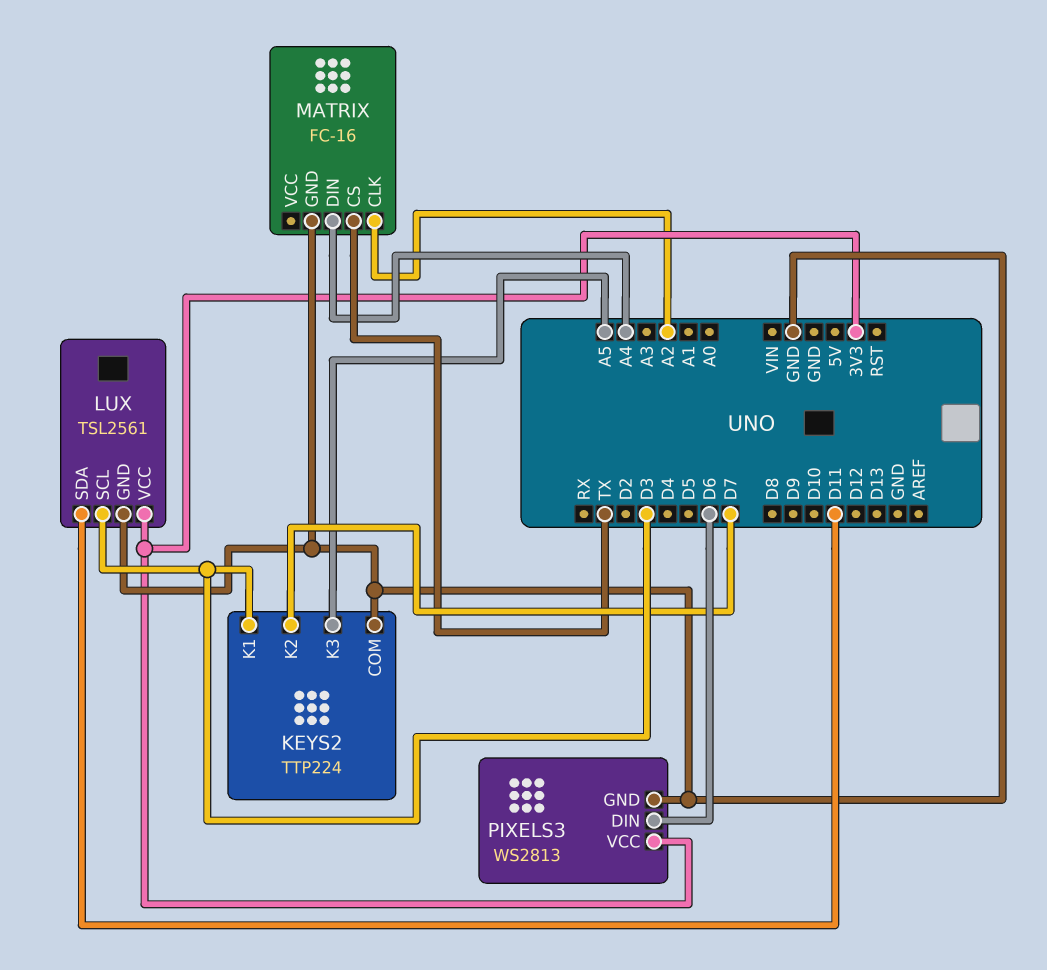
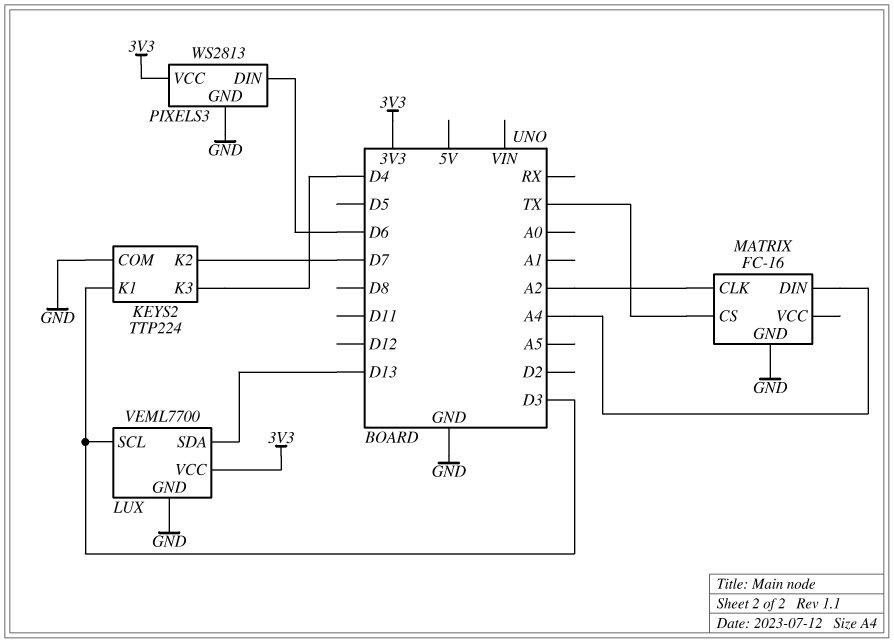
KEYS2 pin K3: A5 -> D4
LUX: TSL2561 -> VEML7700
LUX pin SDA: D11 -> D13

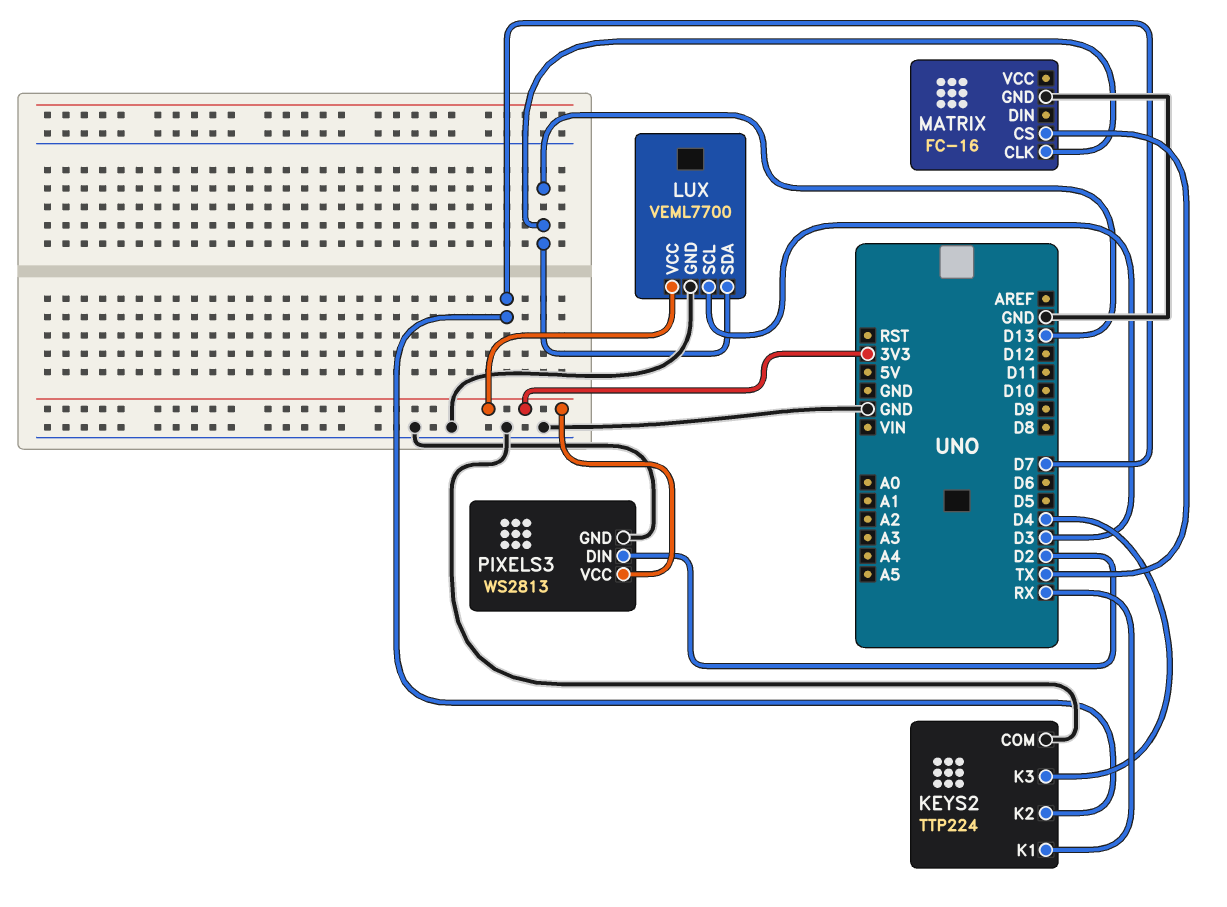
KEYS2 pin K1: D3 -> RX
MATRIX pin CLK: A2 -> D13
MATRIX pin DIN: A4 -> none
PIXELS3 pin DIN: D6 -> D2

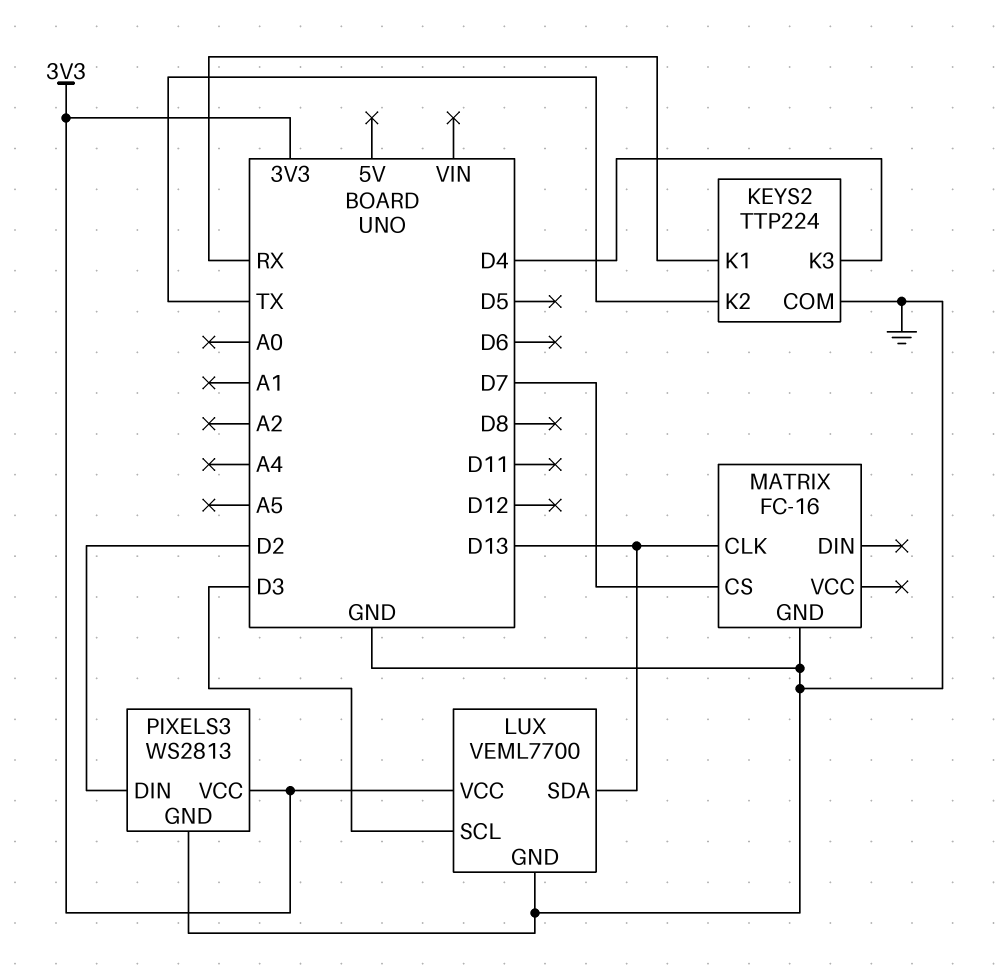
KEYS2 pin K2: D7 -> TX
MATRIX pin CS: TX -> D7

